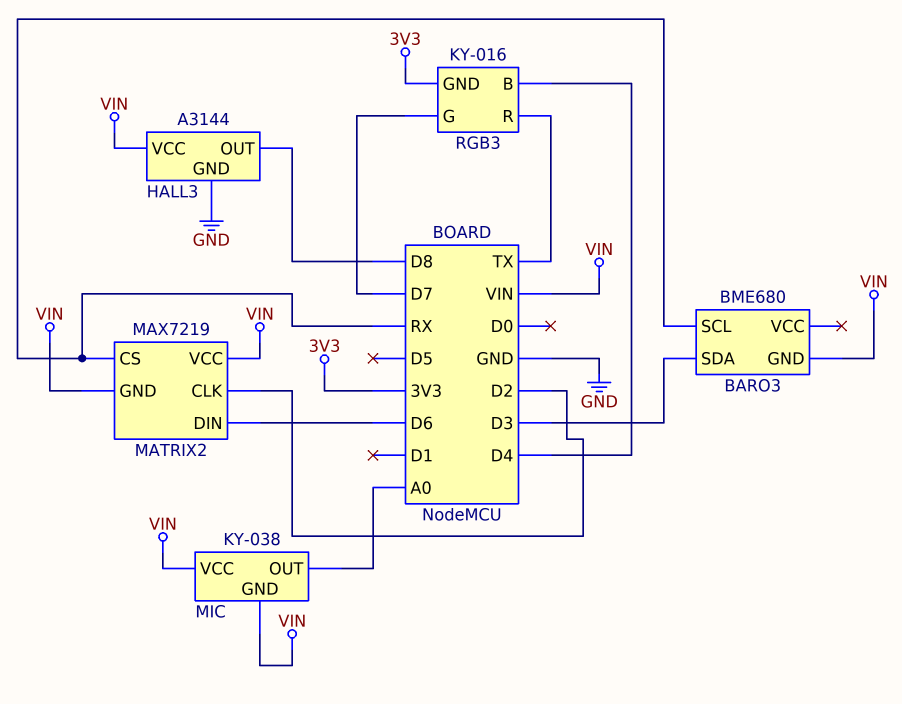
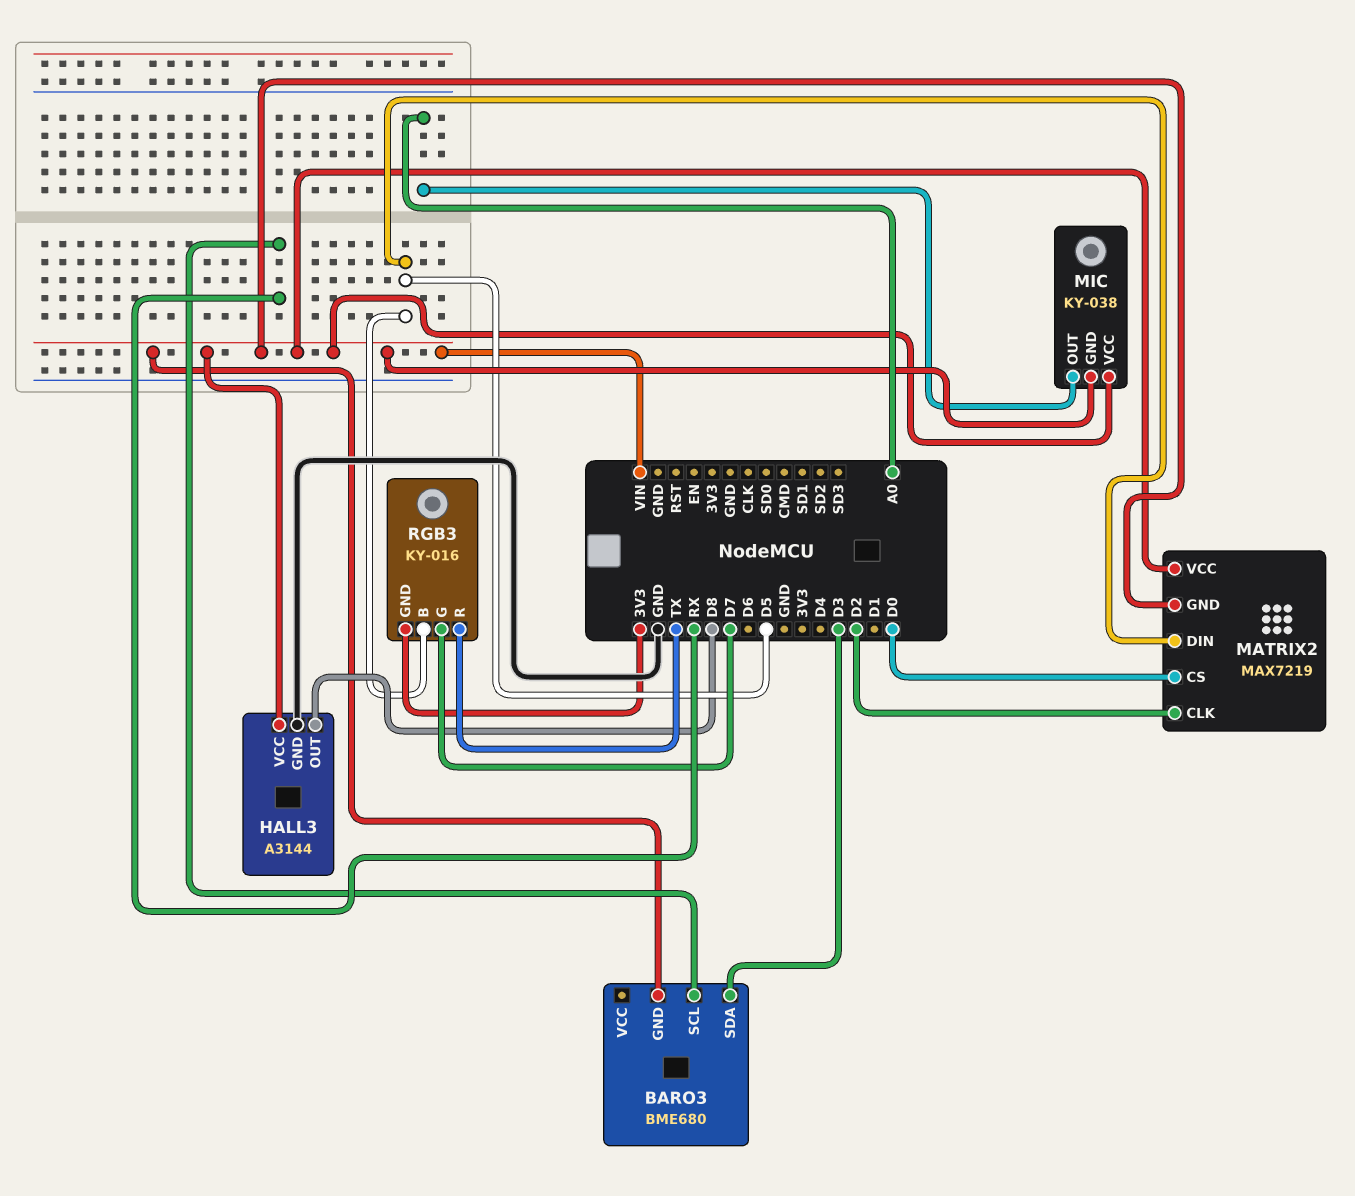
MATRIX2 pin CS: RX -> D0
MATRIX2 pin DIN: D6 -> D5
RGB3 pin B: D4 -> D5

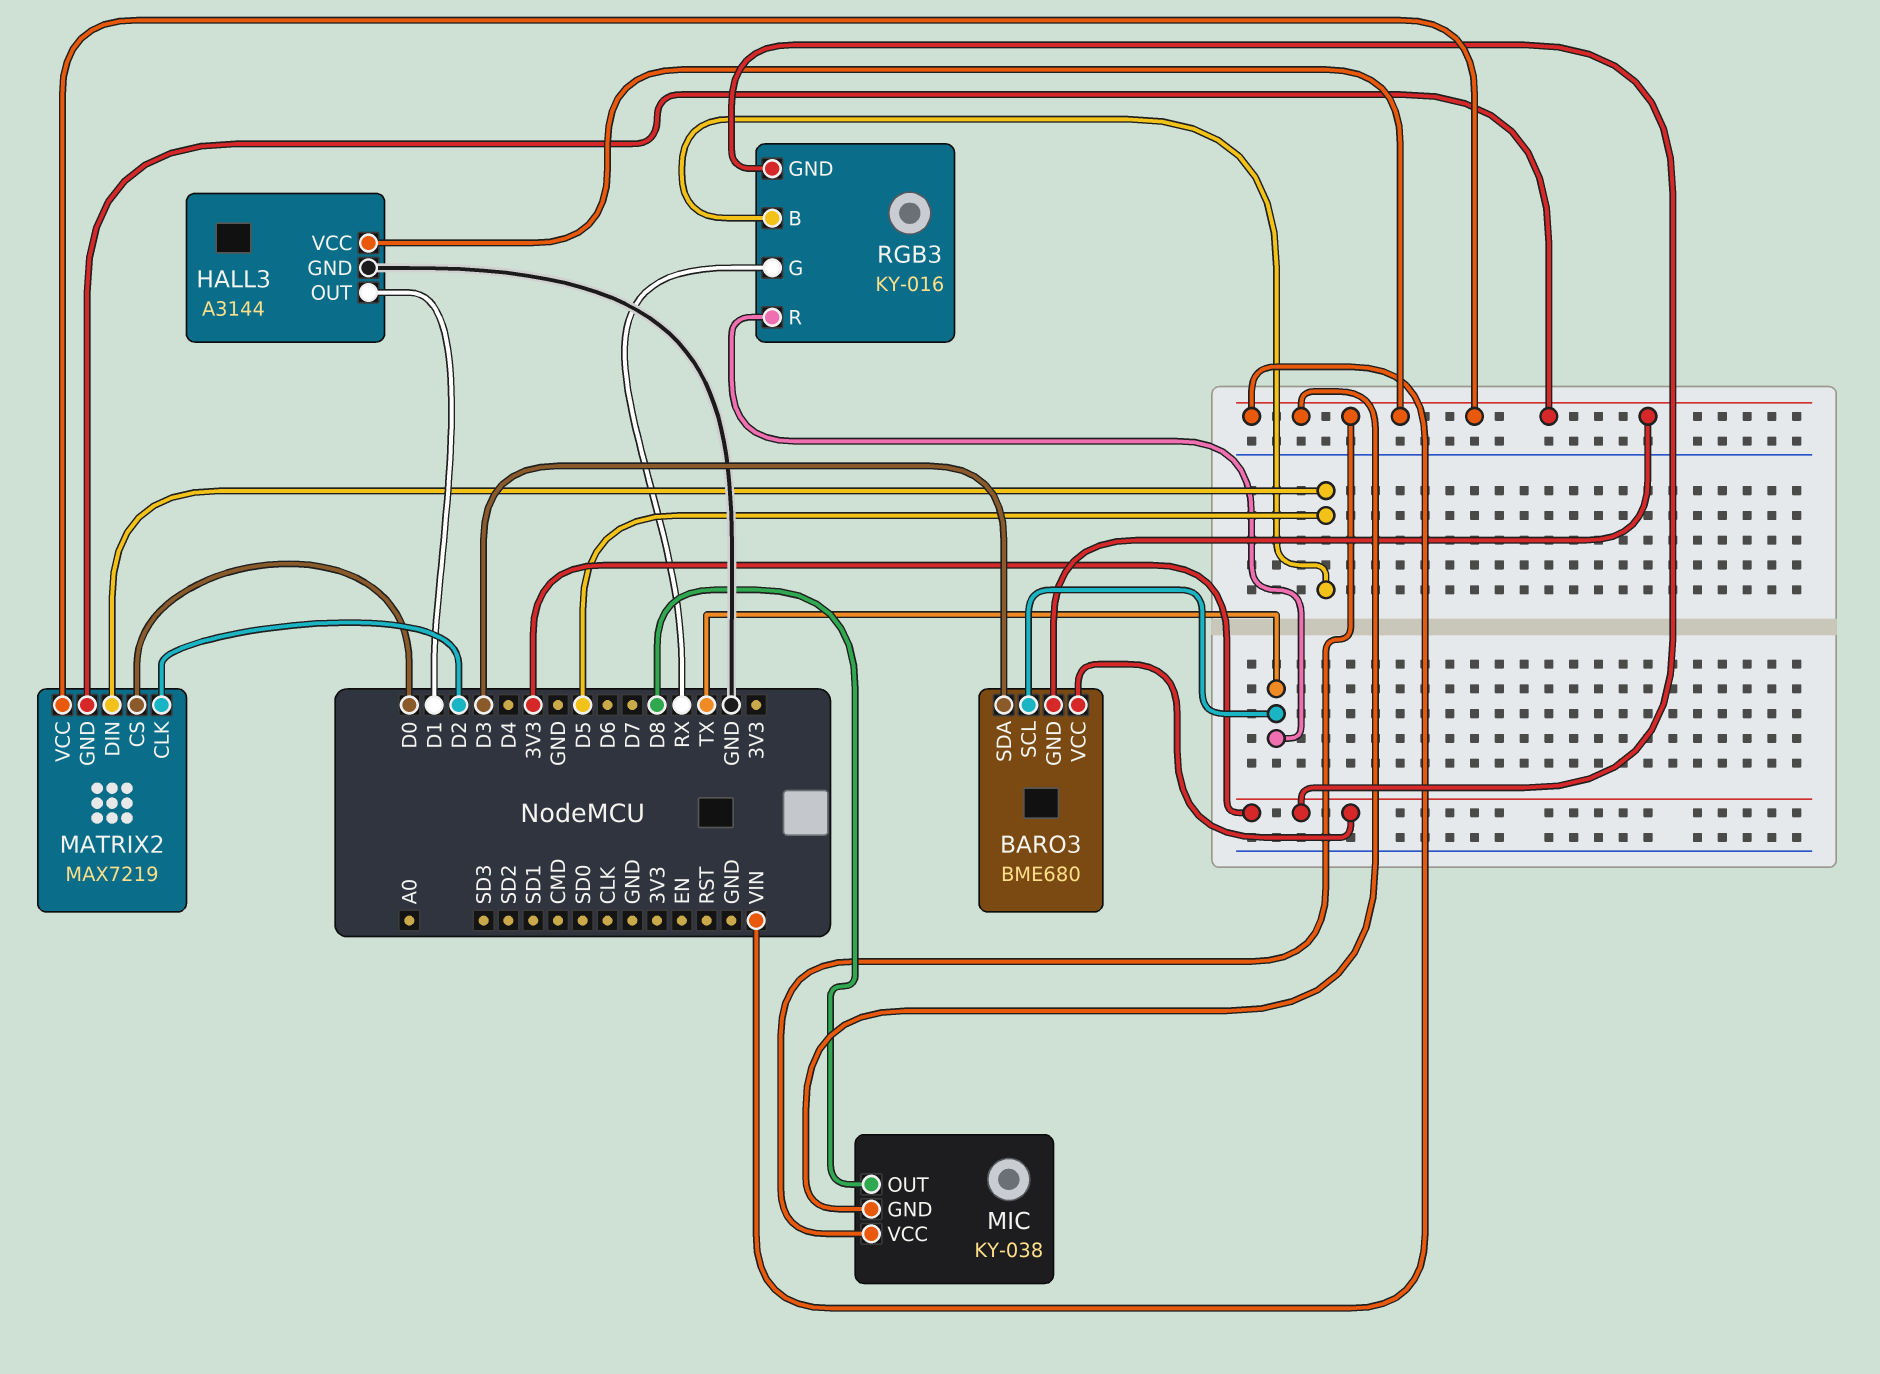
BARO3 pin SCL: RX -> TX
BARO3 pin VCC: none -> 3V3
HALL3 pin OUT: D8 -> D1
MIC pin OUT: A0 -> D8
RGB3 pin G: D7 -> RX

